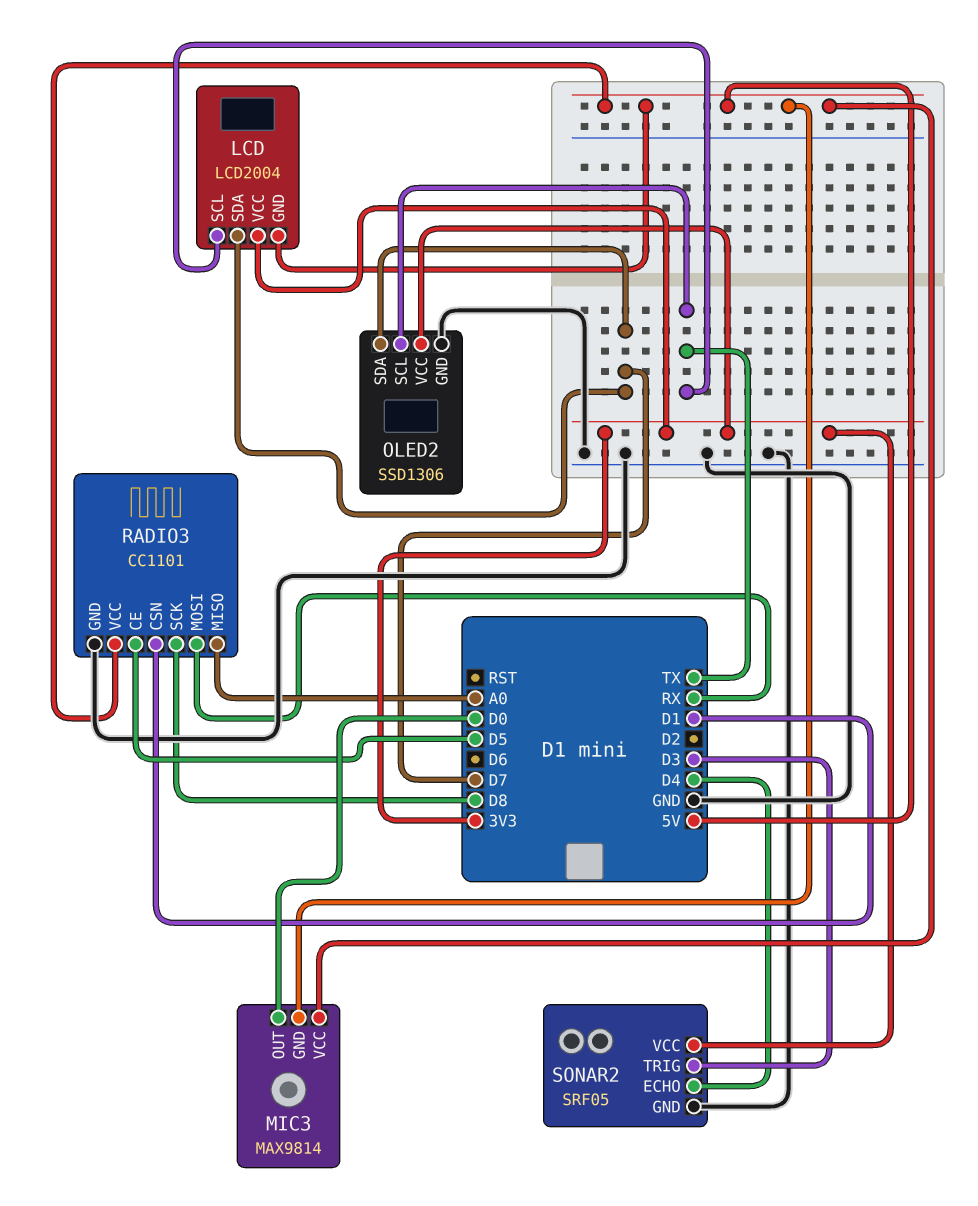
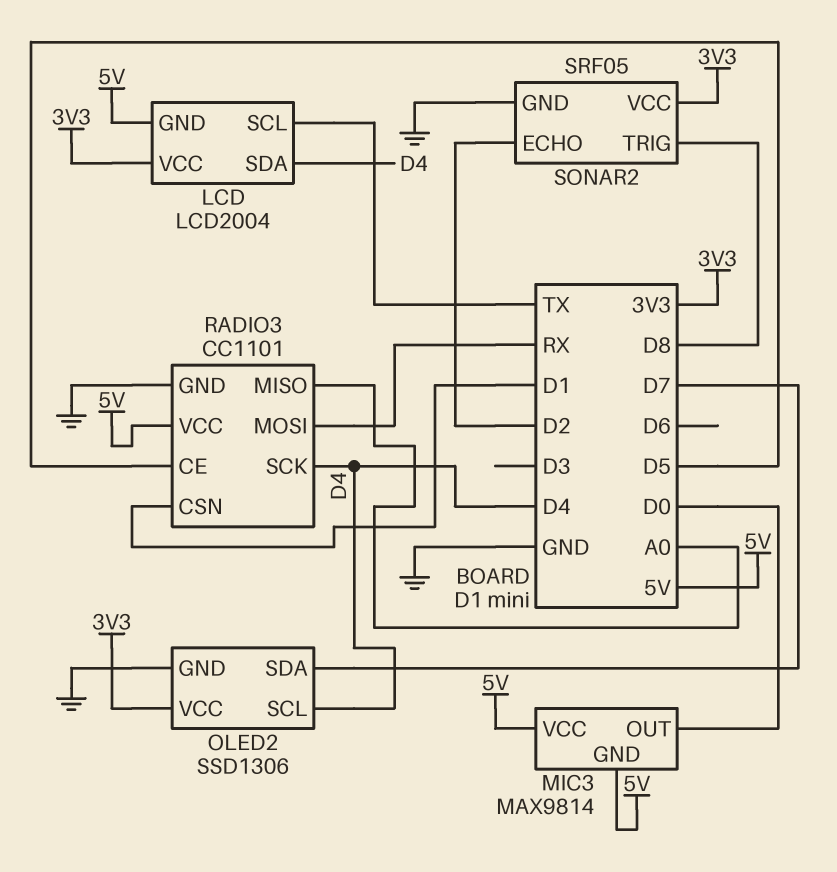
LCD pin SDA: D7 -> D4
OLED2 pin SCL: TX -> D4
RADIO3 pin SCK: D8 -> D4
SONAR2 pin ECHO: D4 -> D2
SONAR2 pin TRIG: D3 -> D8

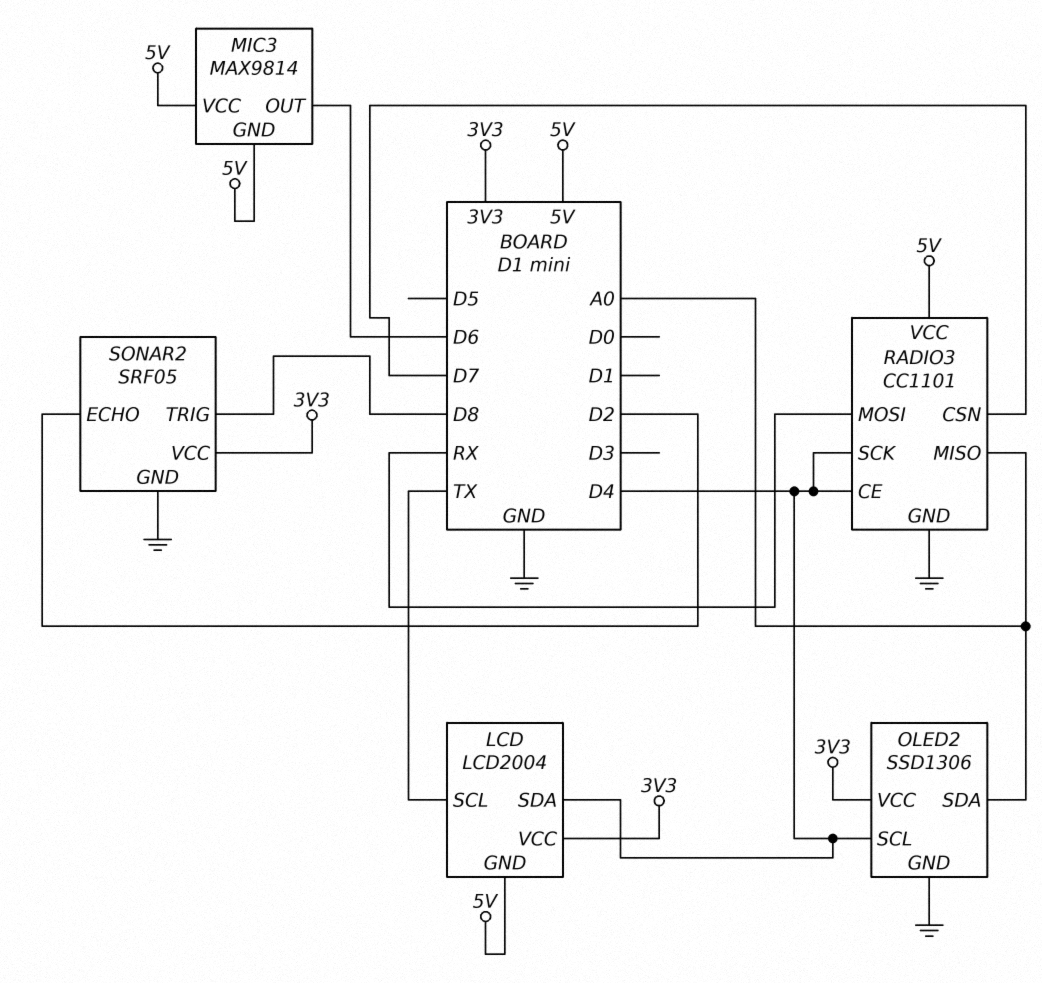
MIC3 pin OUT: D0 -> D6
OLED2 pin SDA: D7 -> A0
RADIO3 pin CE: D5 -> D4
RADIO3 pin CSN: D1 -> D7

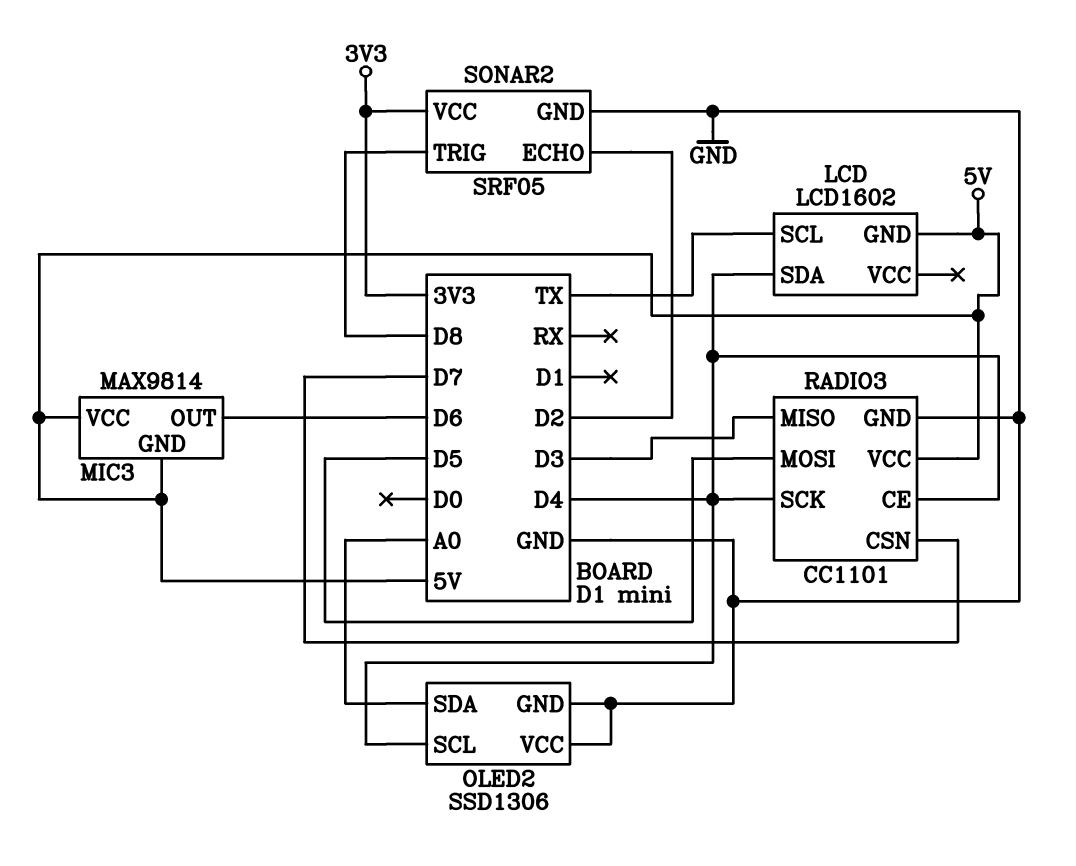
LCD: LCD2004 -> LCD1602
LCD pin VCC: 3V3 -> none
OLED2 pin VCC: 3V3 -> GND
RADIO3 pin MISO: A0 -> D3
RADIO3 pin MOSI: RX -> D5

